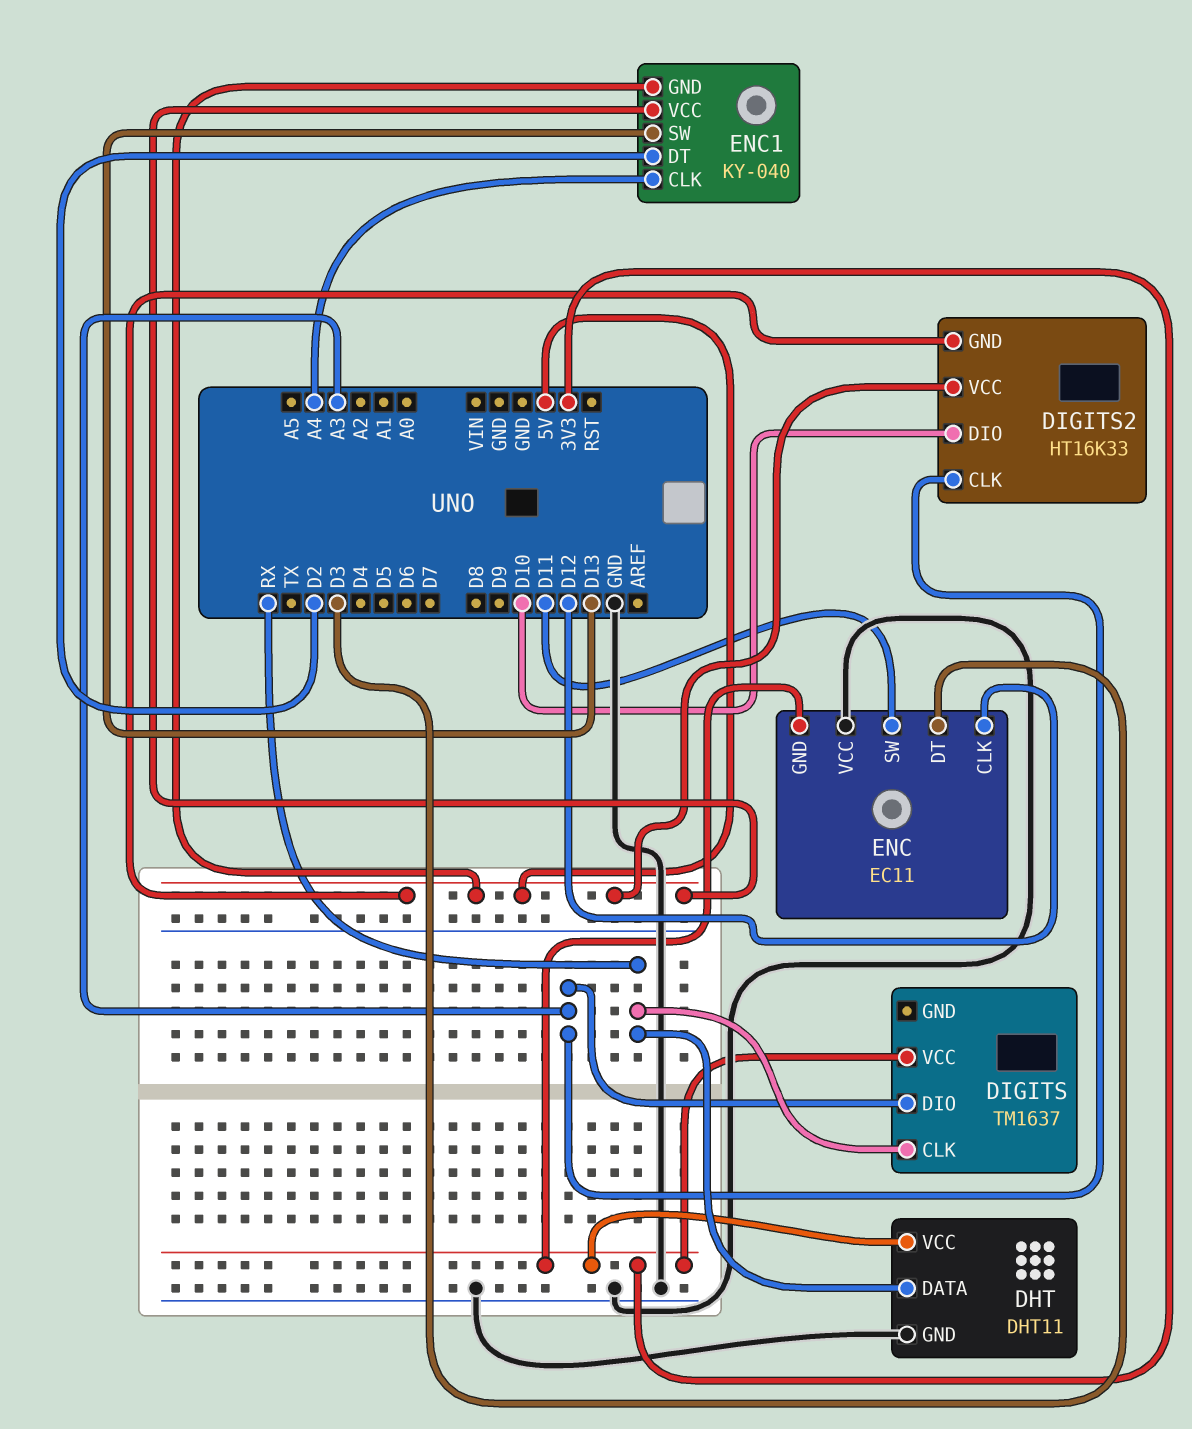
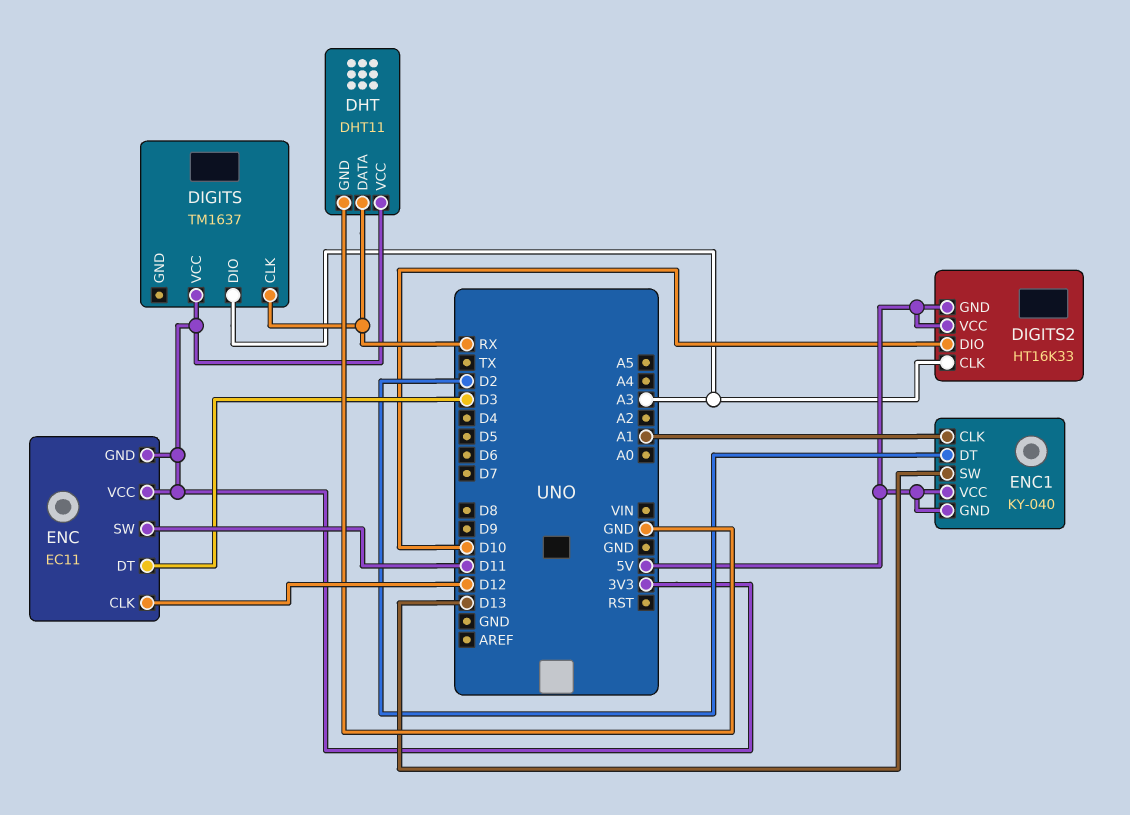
ENC pin VCC: GND -> 3V3
ENC1 pin CLK: A4 -> A1

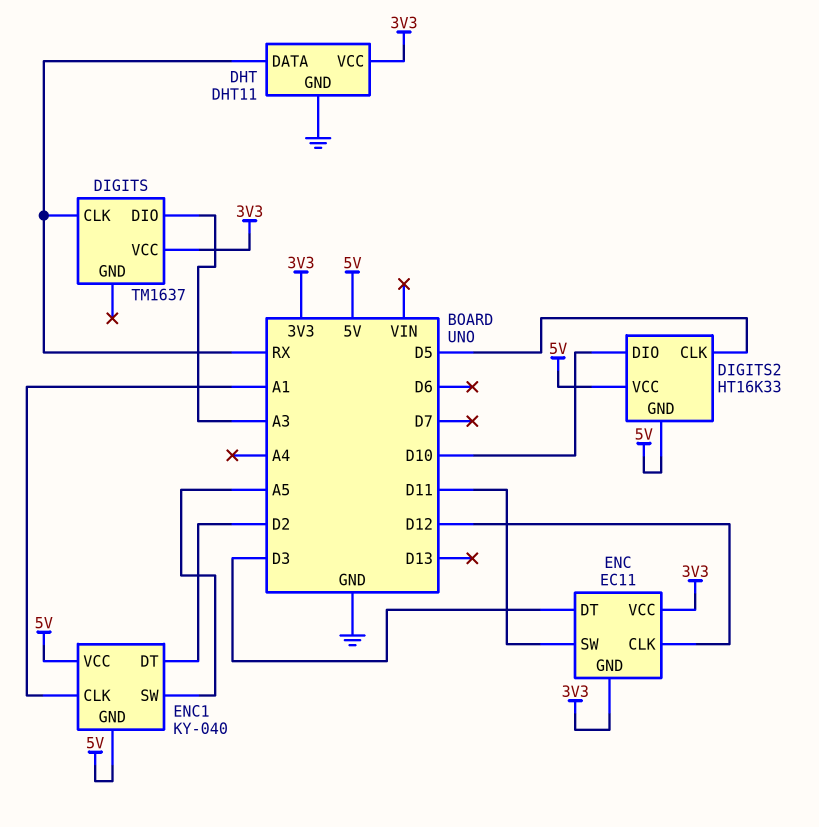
DIGITS2 pin CLK: A3 -> D5
ENC1 pin SW: D13 -> A5

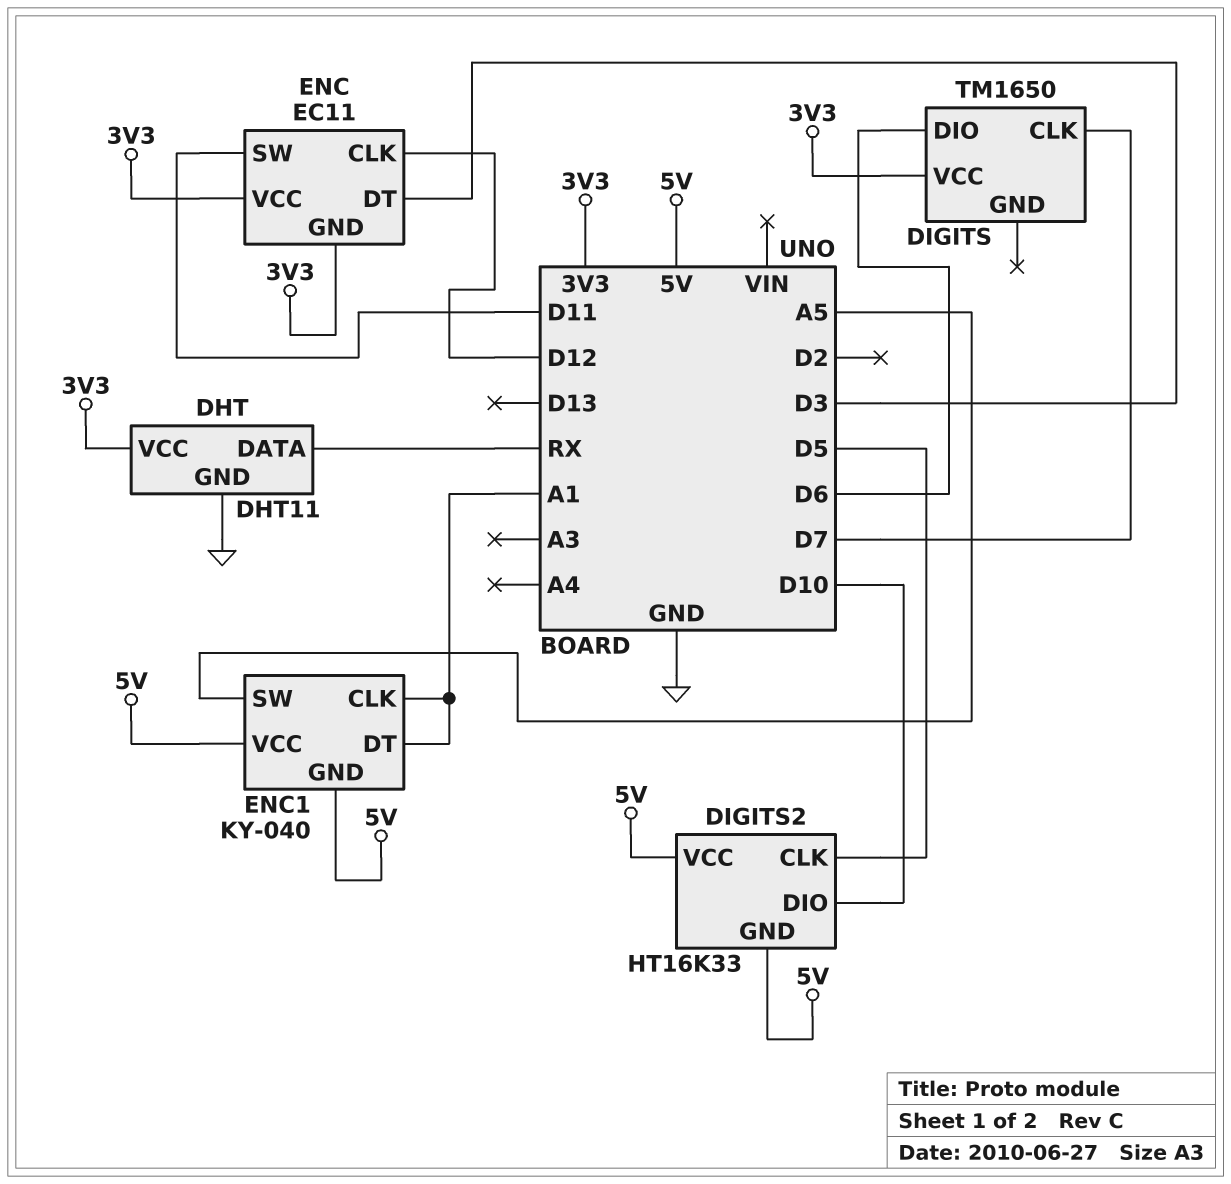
DIGITS: TM1637 -> TM1650
DIGITS pin CLK: RX -> D7
DIGITS pin DIO: A3 -> D6
ENC1 pin DT: D2 -> A1

